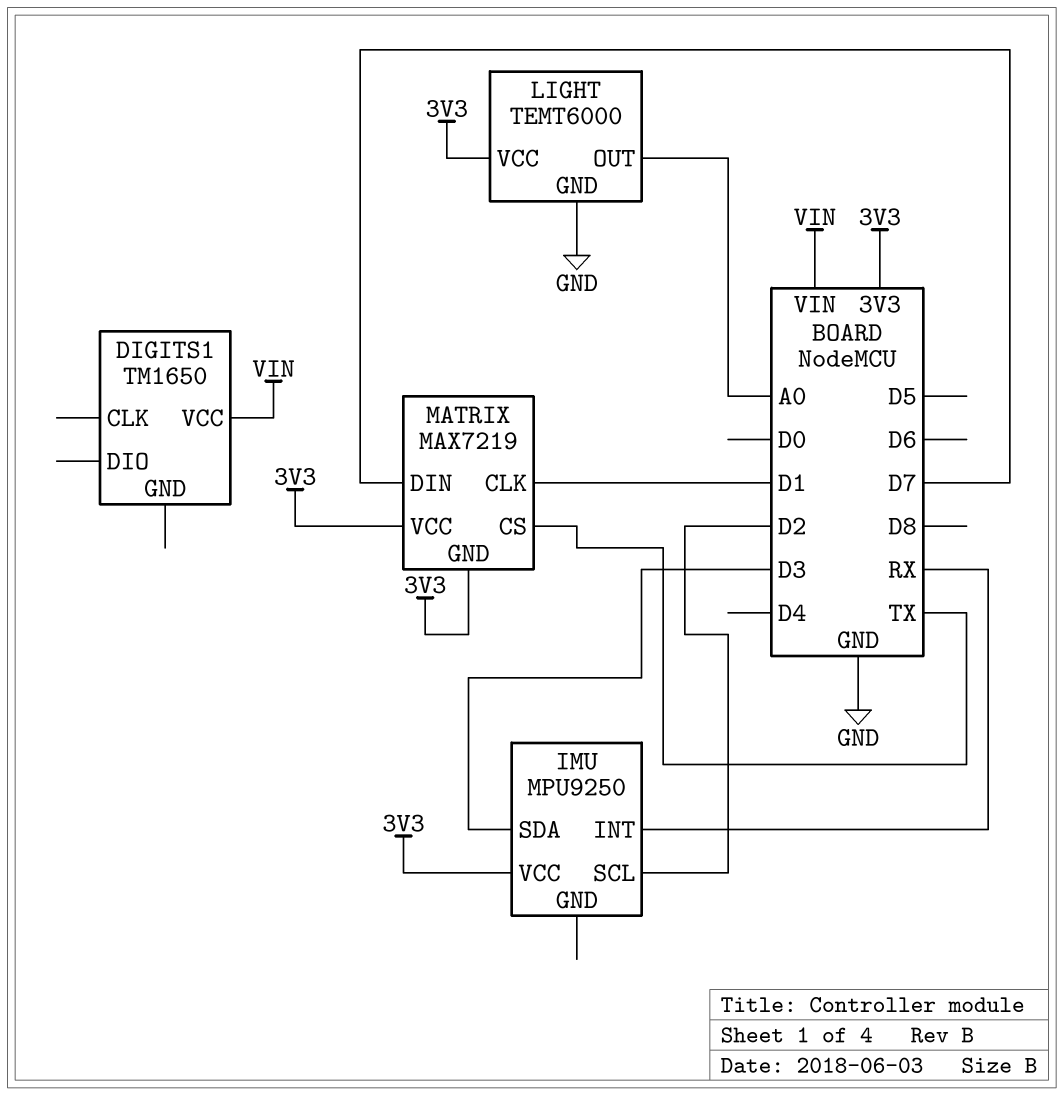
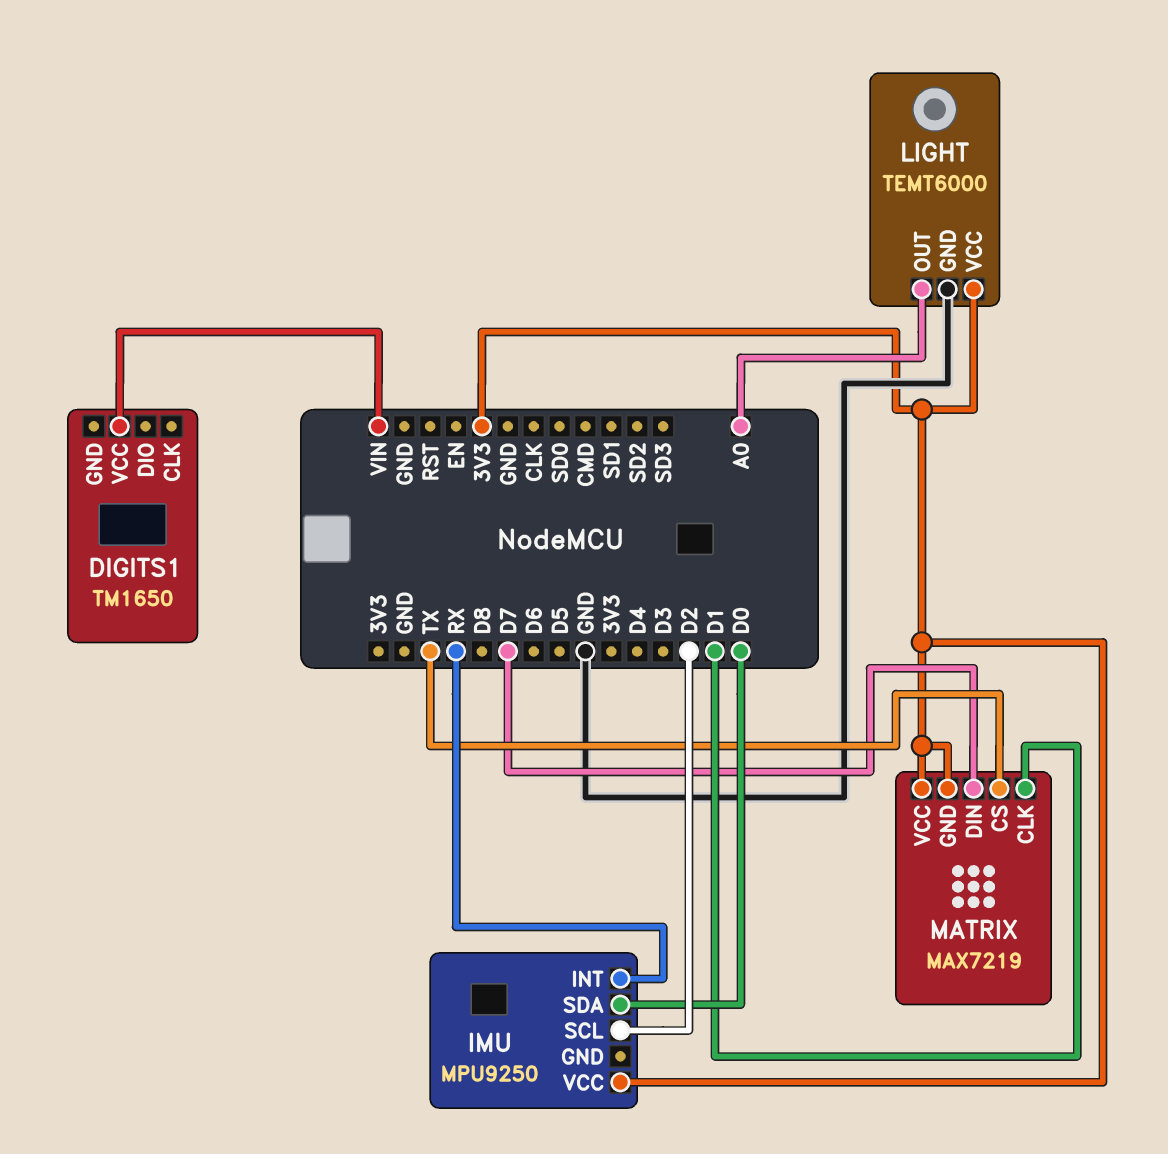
IMU pin SDA: D3 -> D0

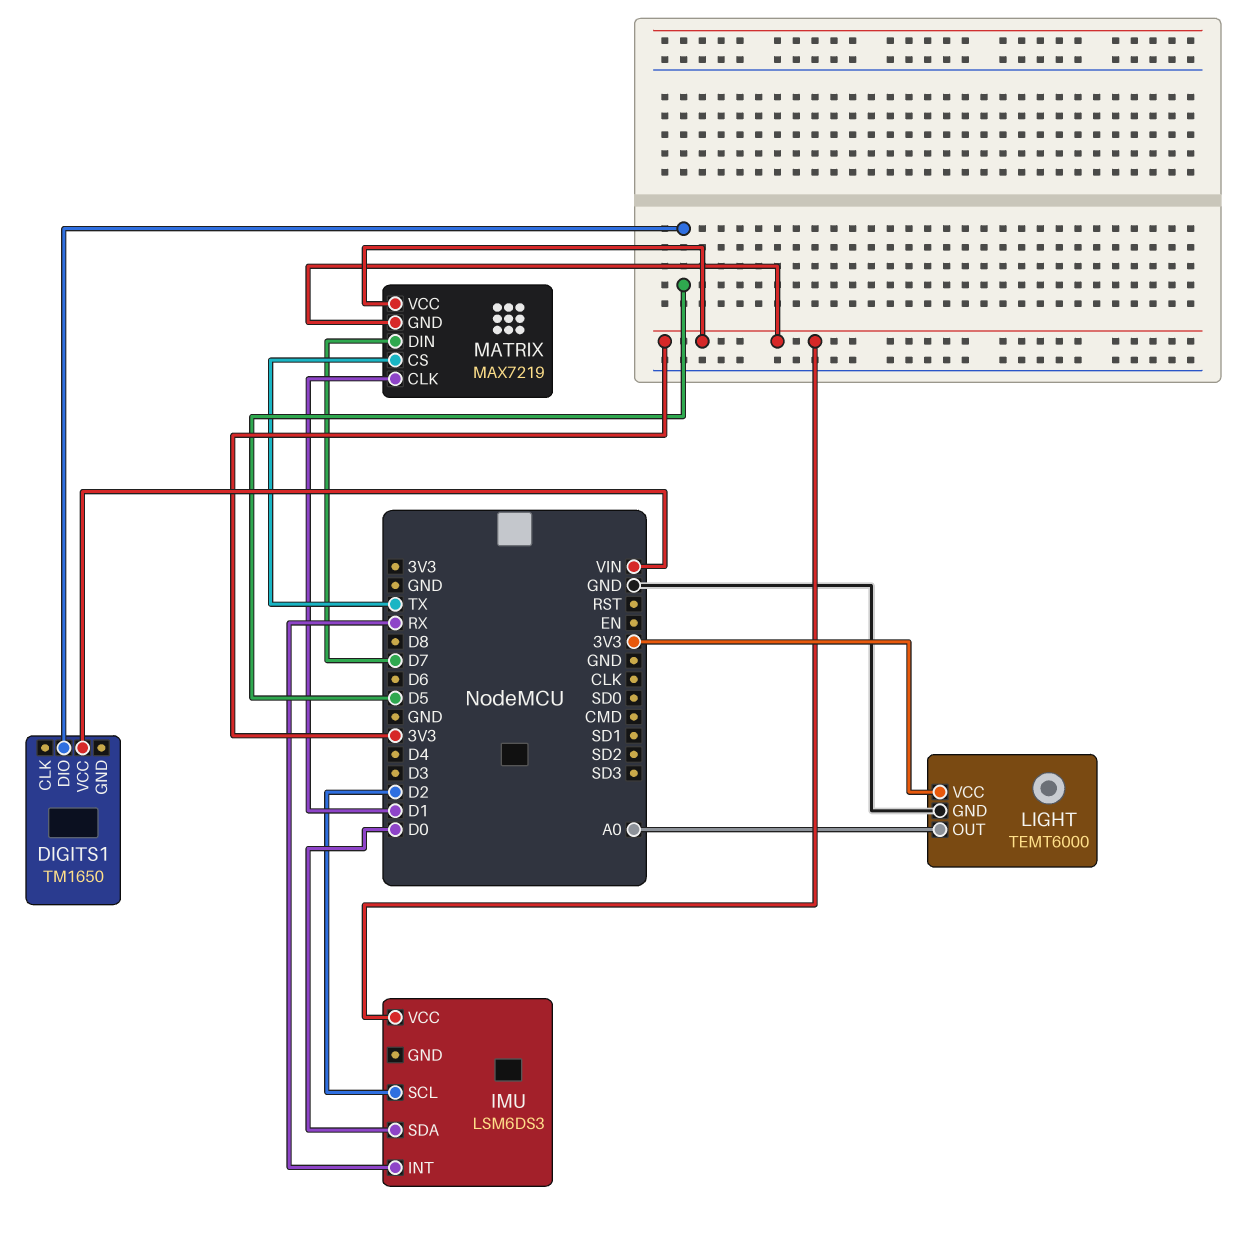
DIGITS1 pin DIO: none -> D5
IMU: MPU9250 -> LSM6DS3

